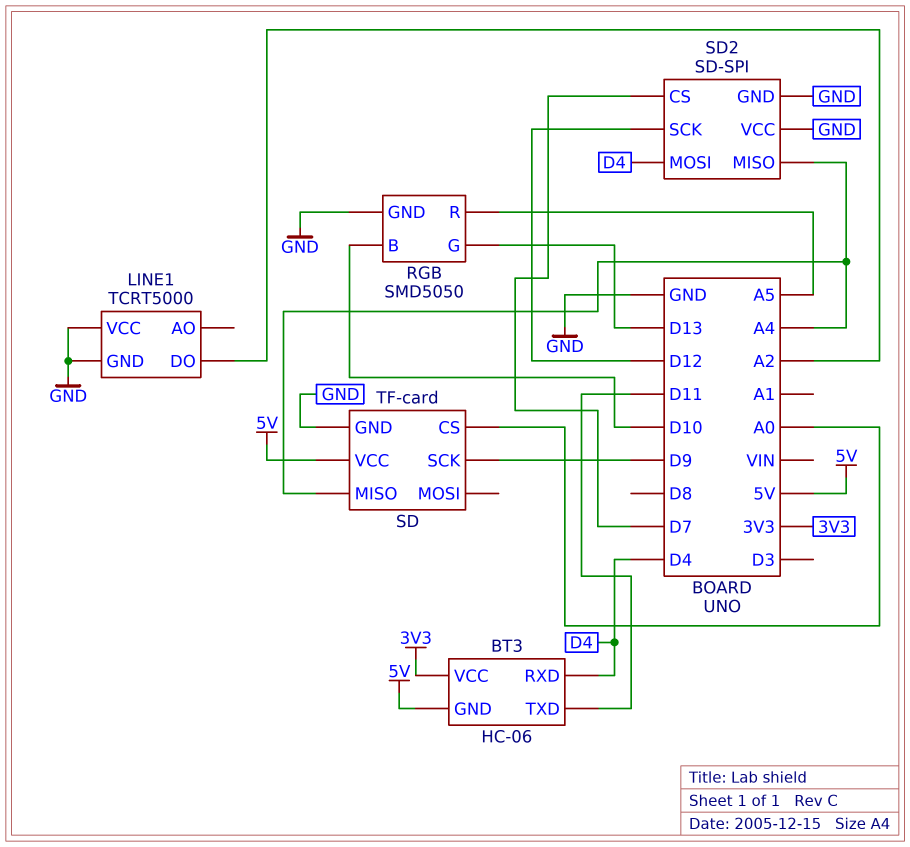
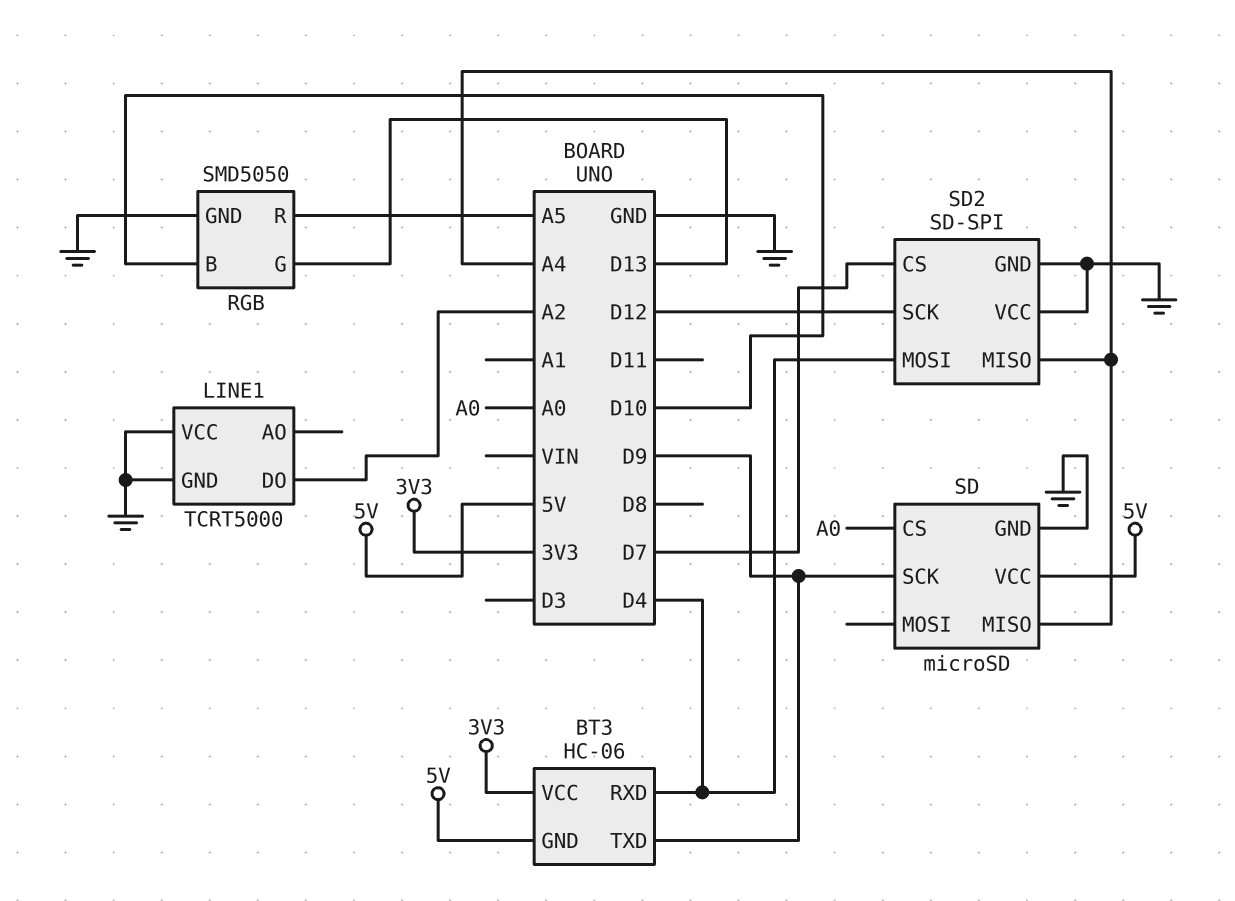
BT3 pin TXD: D11 -> D9
SD: TF-card -> microSD

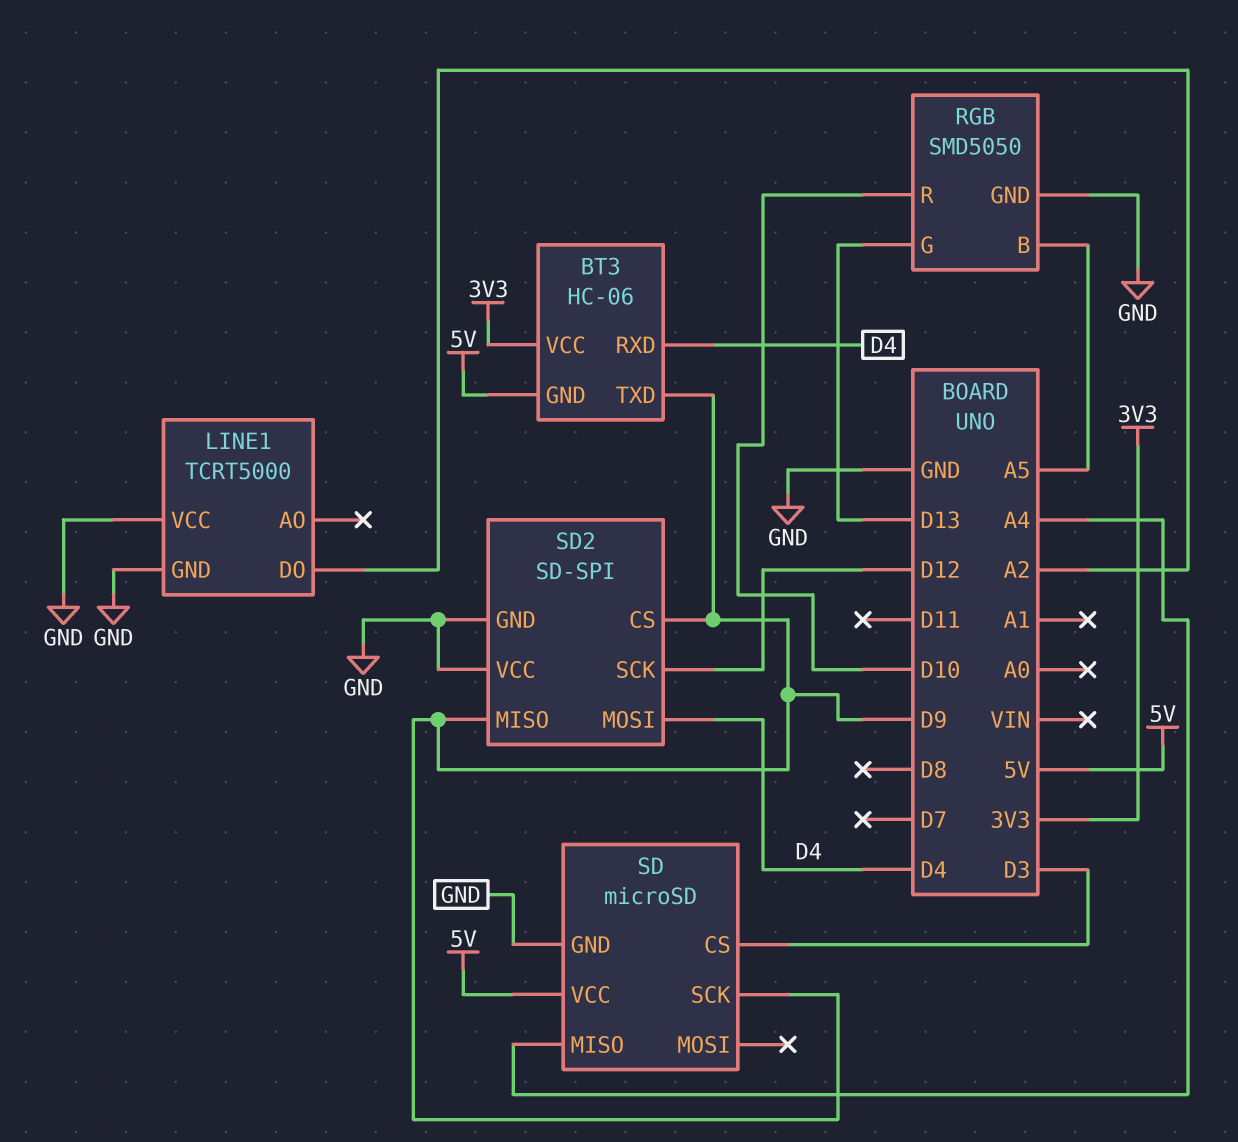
RGB pin B: D10 -> A5
RGB pin R: A5 -> D10
SD pin CS: A0 -> D3
SD2 pin CS: D7 -> D9
SD2 pin MISO: A4 -> D9

